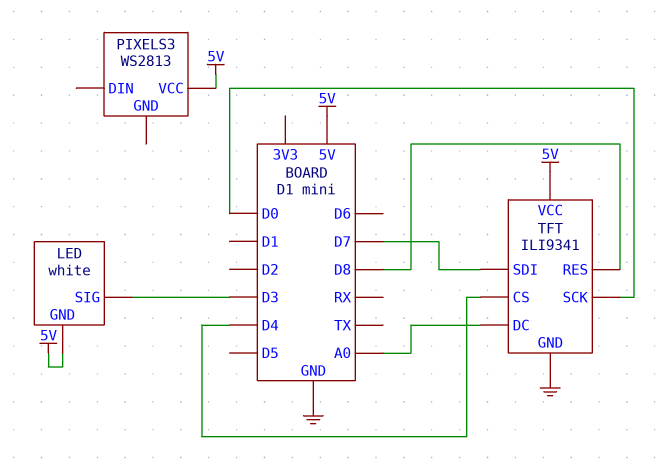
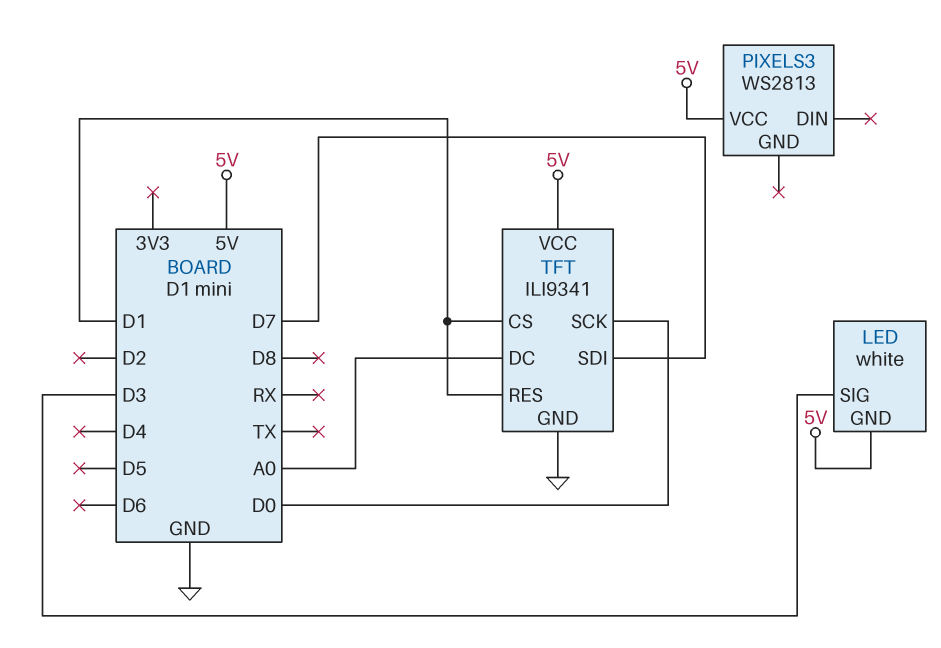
TFT pin CS: D4 -> D1
TFT pin RES: D8 -> D1

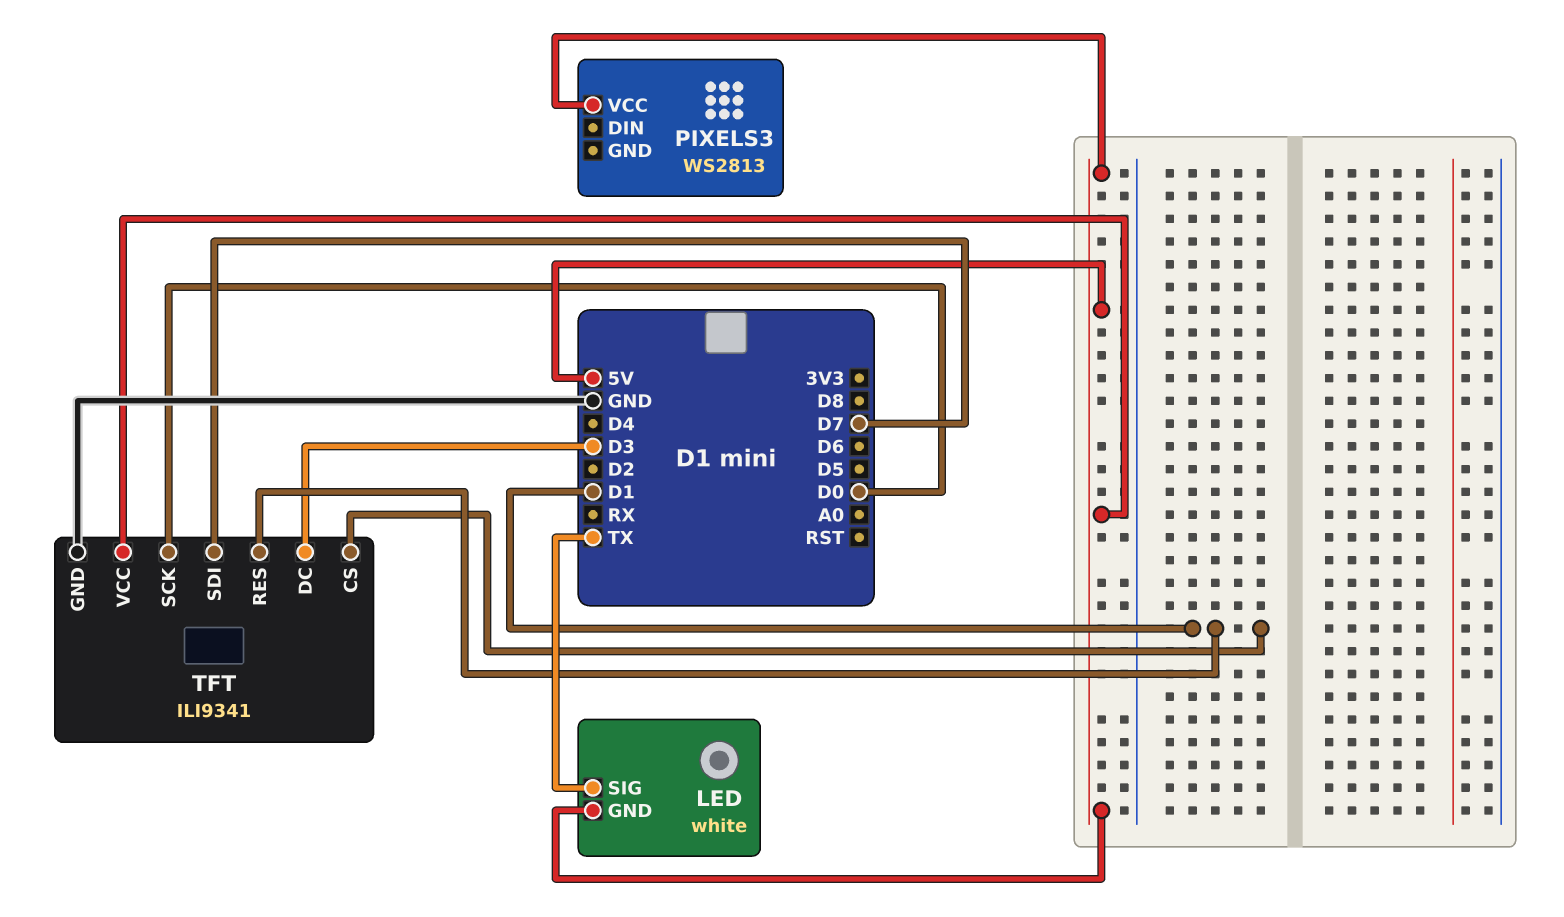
LED pin SIG: D3 -> TX
TFT pin DC: A0 -> D3

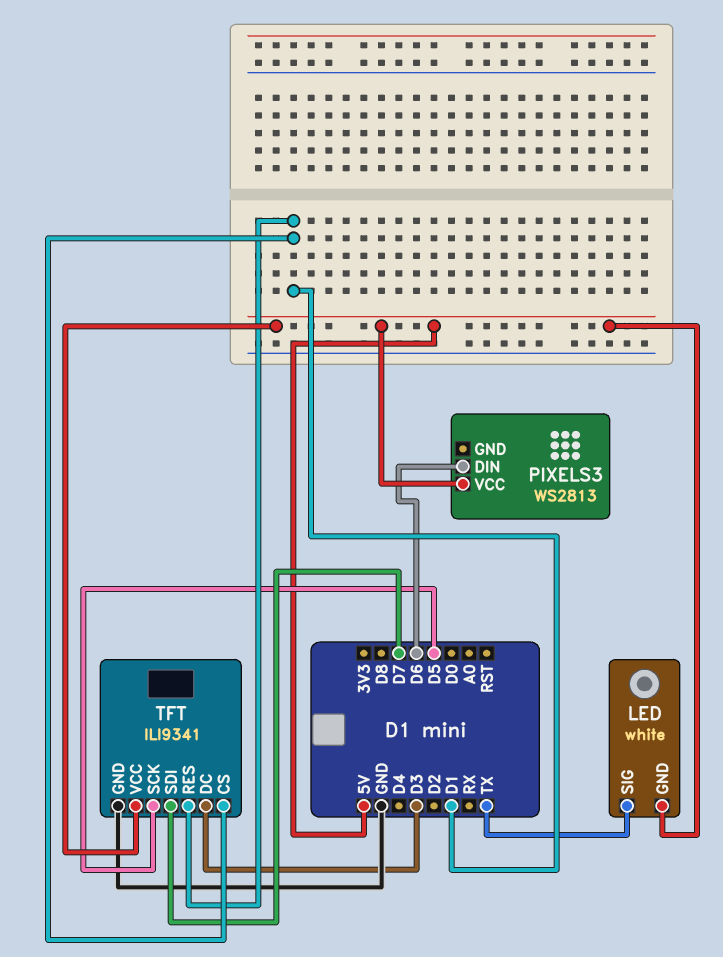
PIXELS3 pin DIN: none -> D6
TFT pin SCK: D0 -> D5

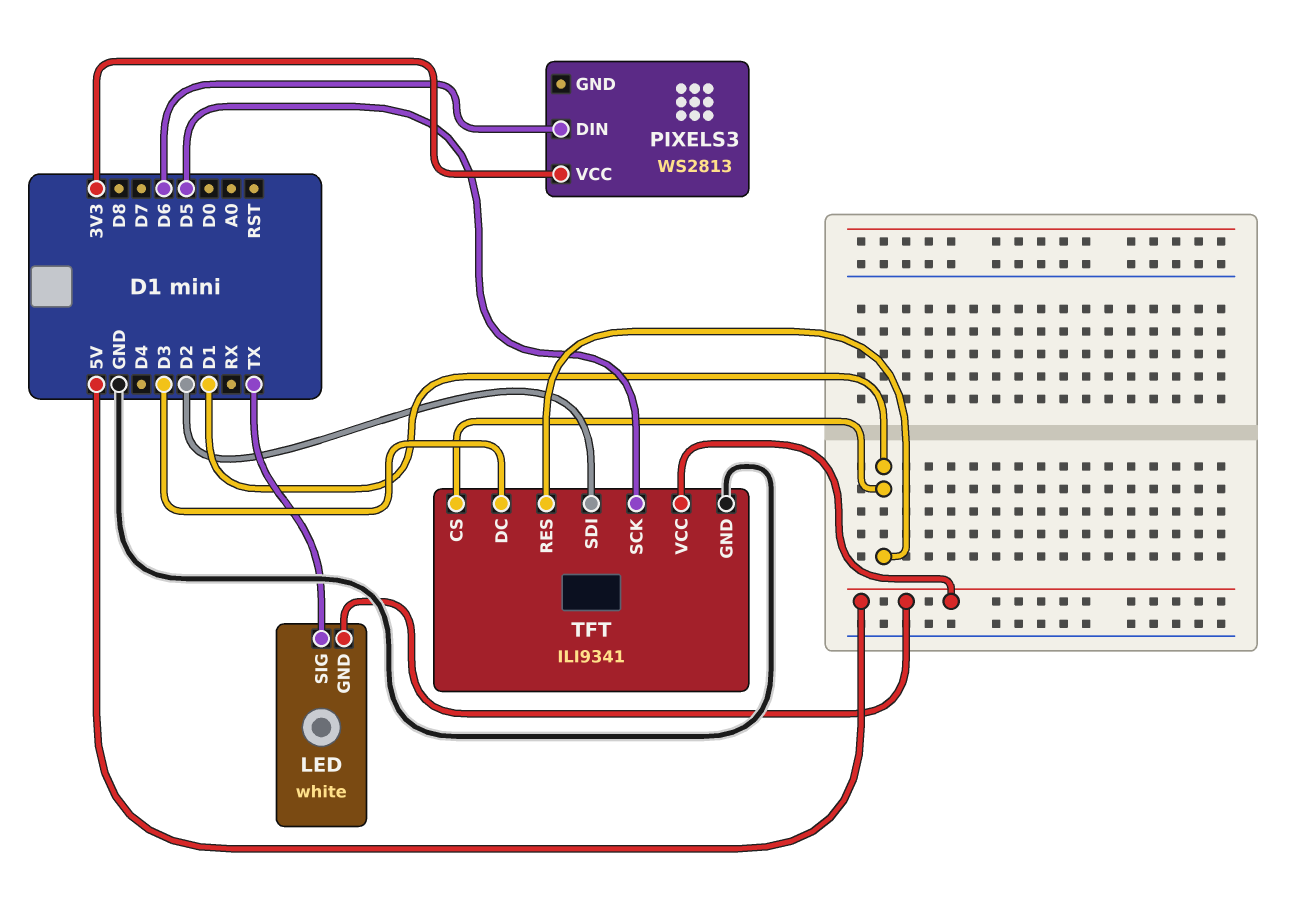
PIXELS3 pin VCC: 5V -> 3V3
TFT pin SDI: D7 -> D2

